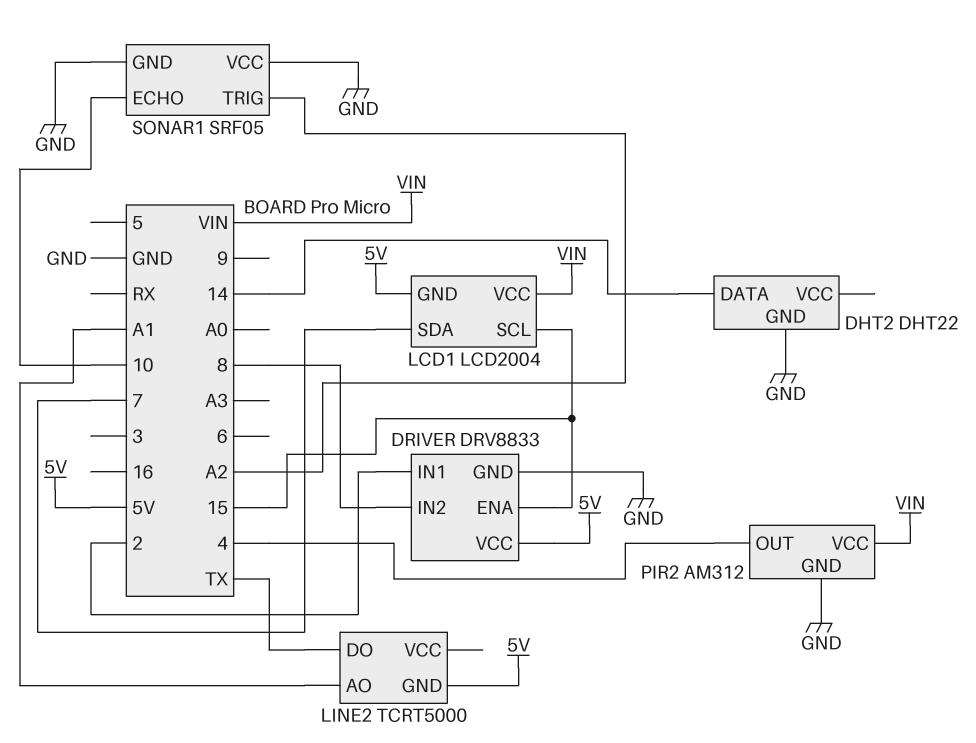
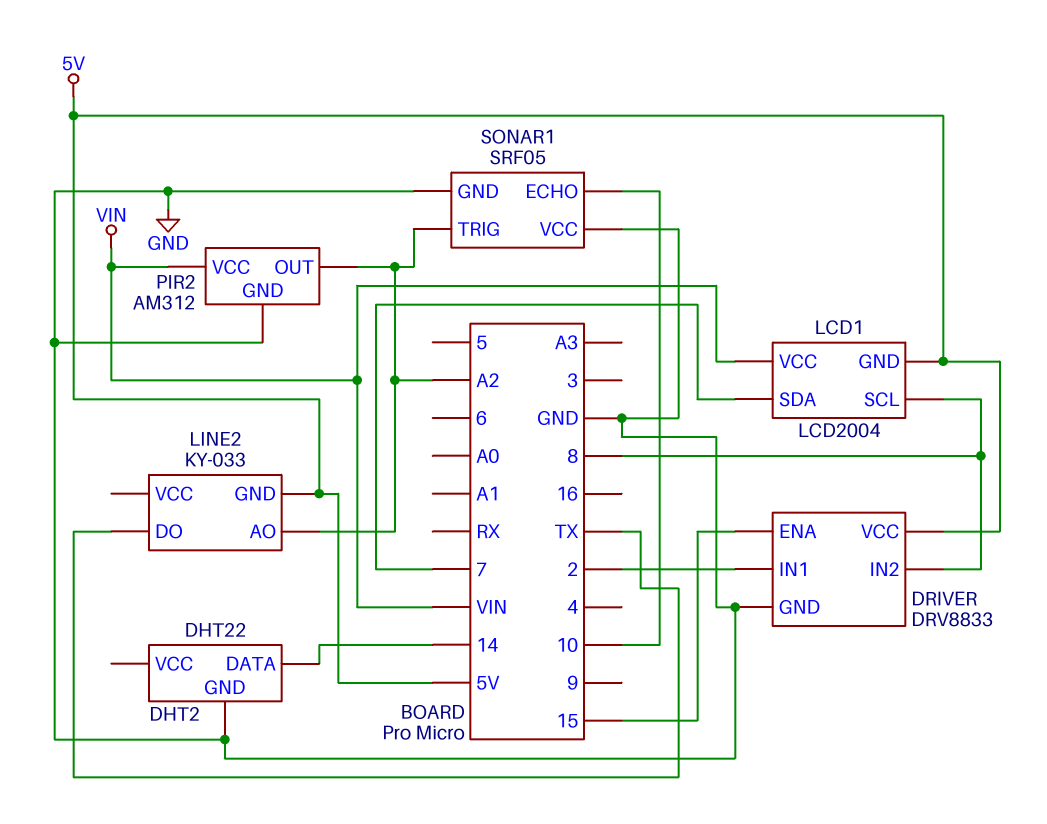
LCD1 pin SCL: 15 -> 8
LINE2: TCRT5000 -> KY-033
LINE2 pin AO: A1 -> A2
PIR2 pin OUT: 4 -> A2

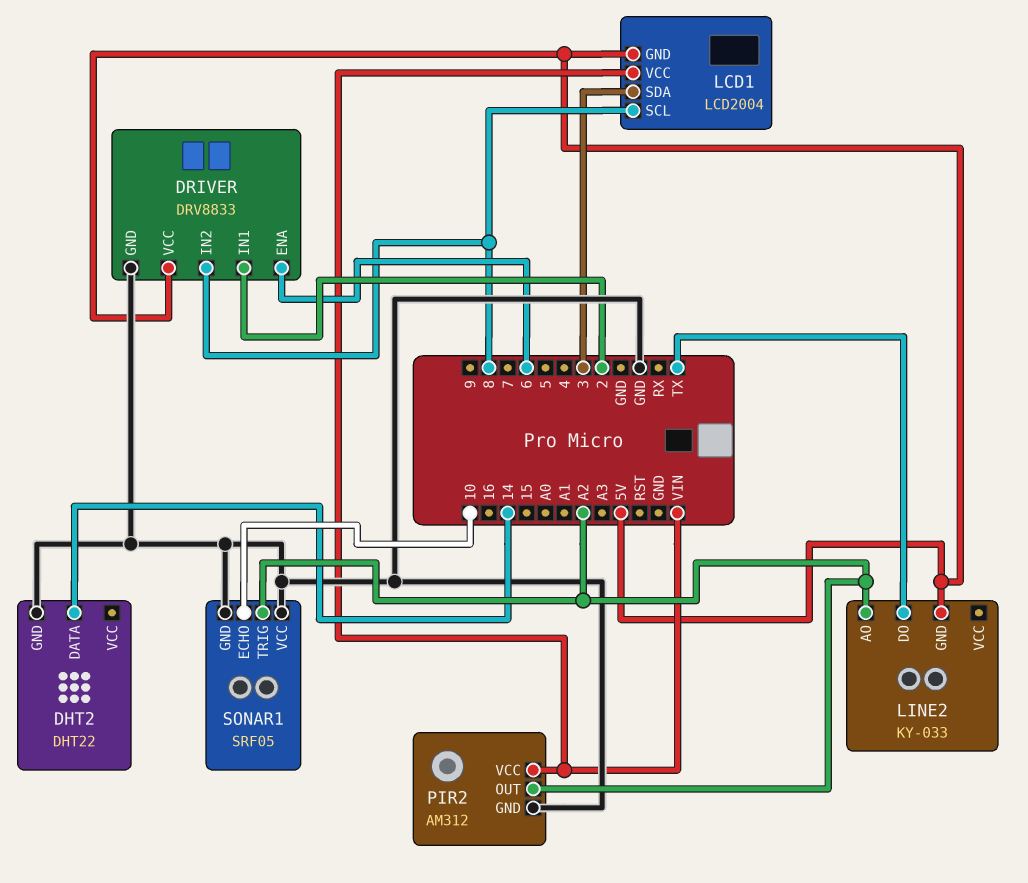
DRIVER pin ENA: 15 -> 6
LCD1 pin SDA: 7 -> 3

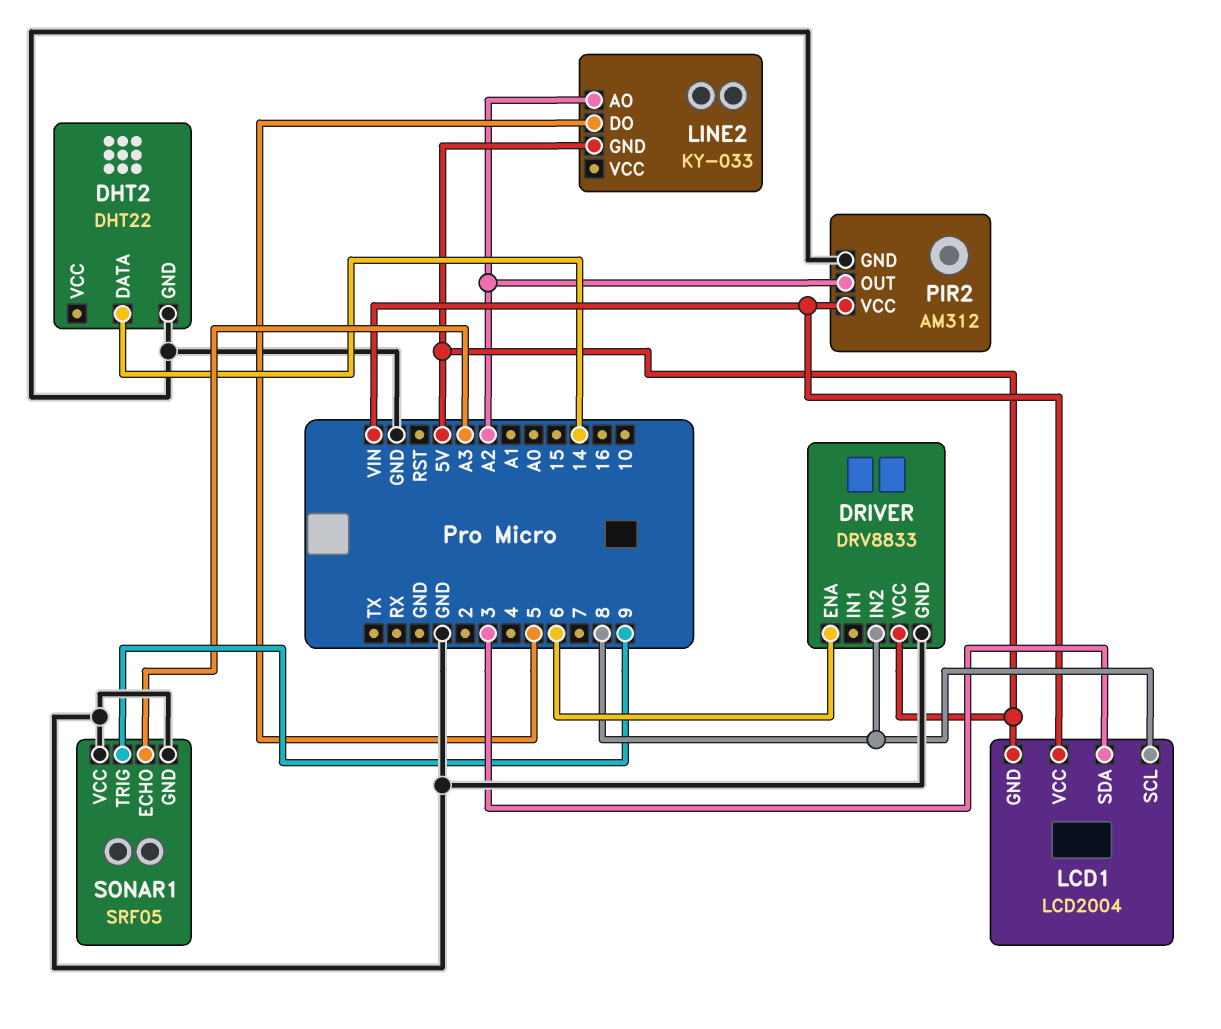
DRIVER pin IN1: 2 -> none
LINE2 pin DO: TX -> 5
SONAR1 pin ECHO: 10 -> A3
SONAR1 pin TRIG: A2 -> 9

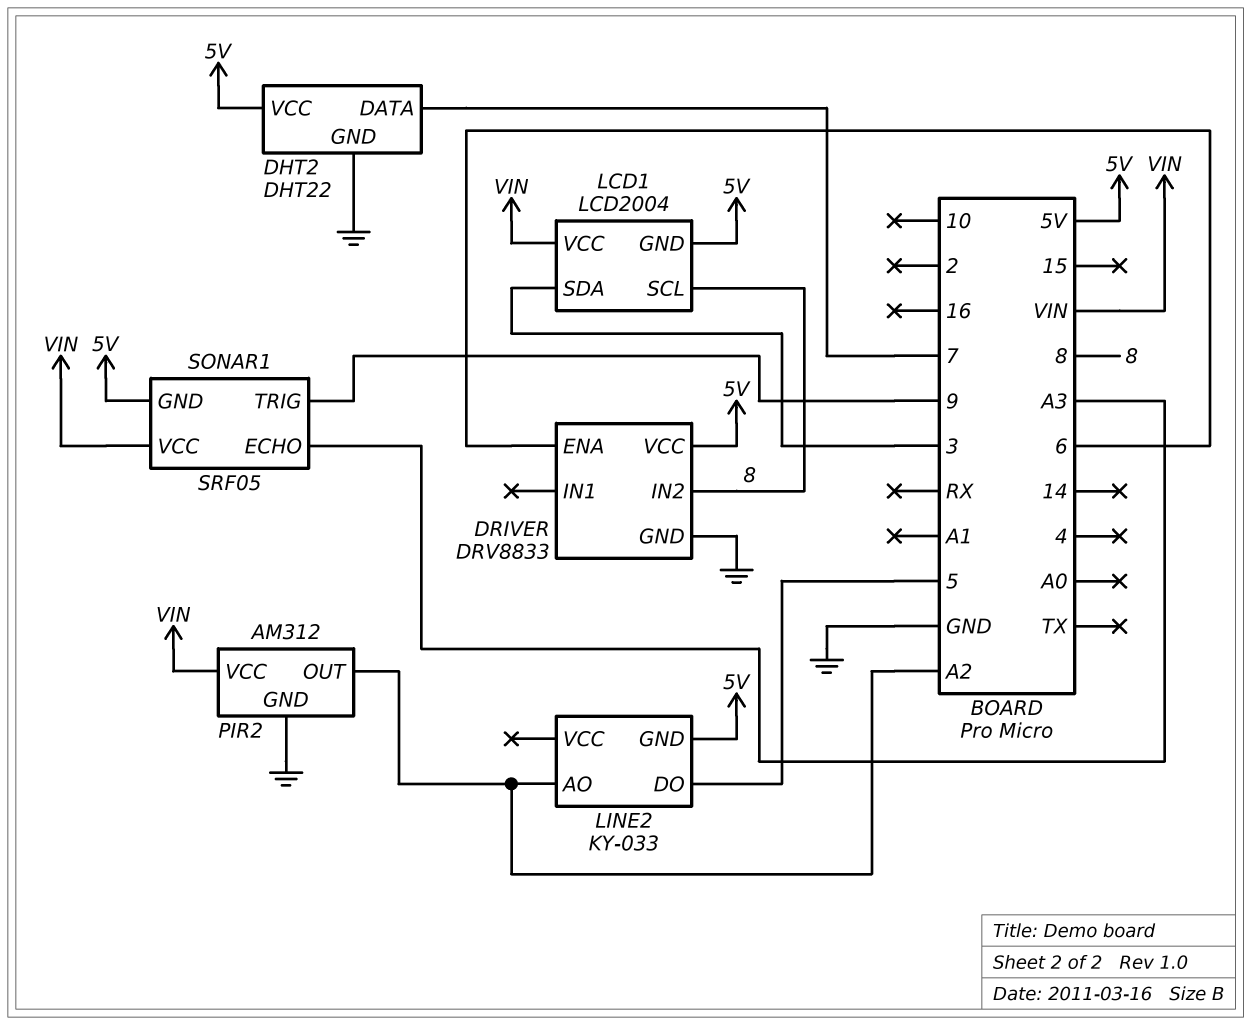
DHT2 pin DATA: 14 -> 7
DHT2 pin VCC: none -> 5V
SONAR1 pin GND: GND -> 5V
SONAR1 pin VCC: GND -> VIN

